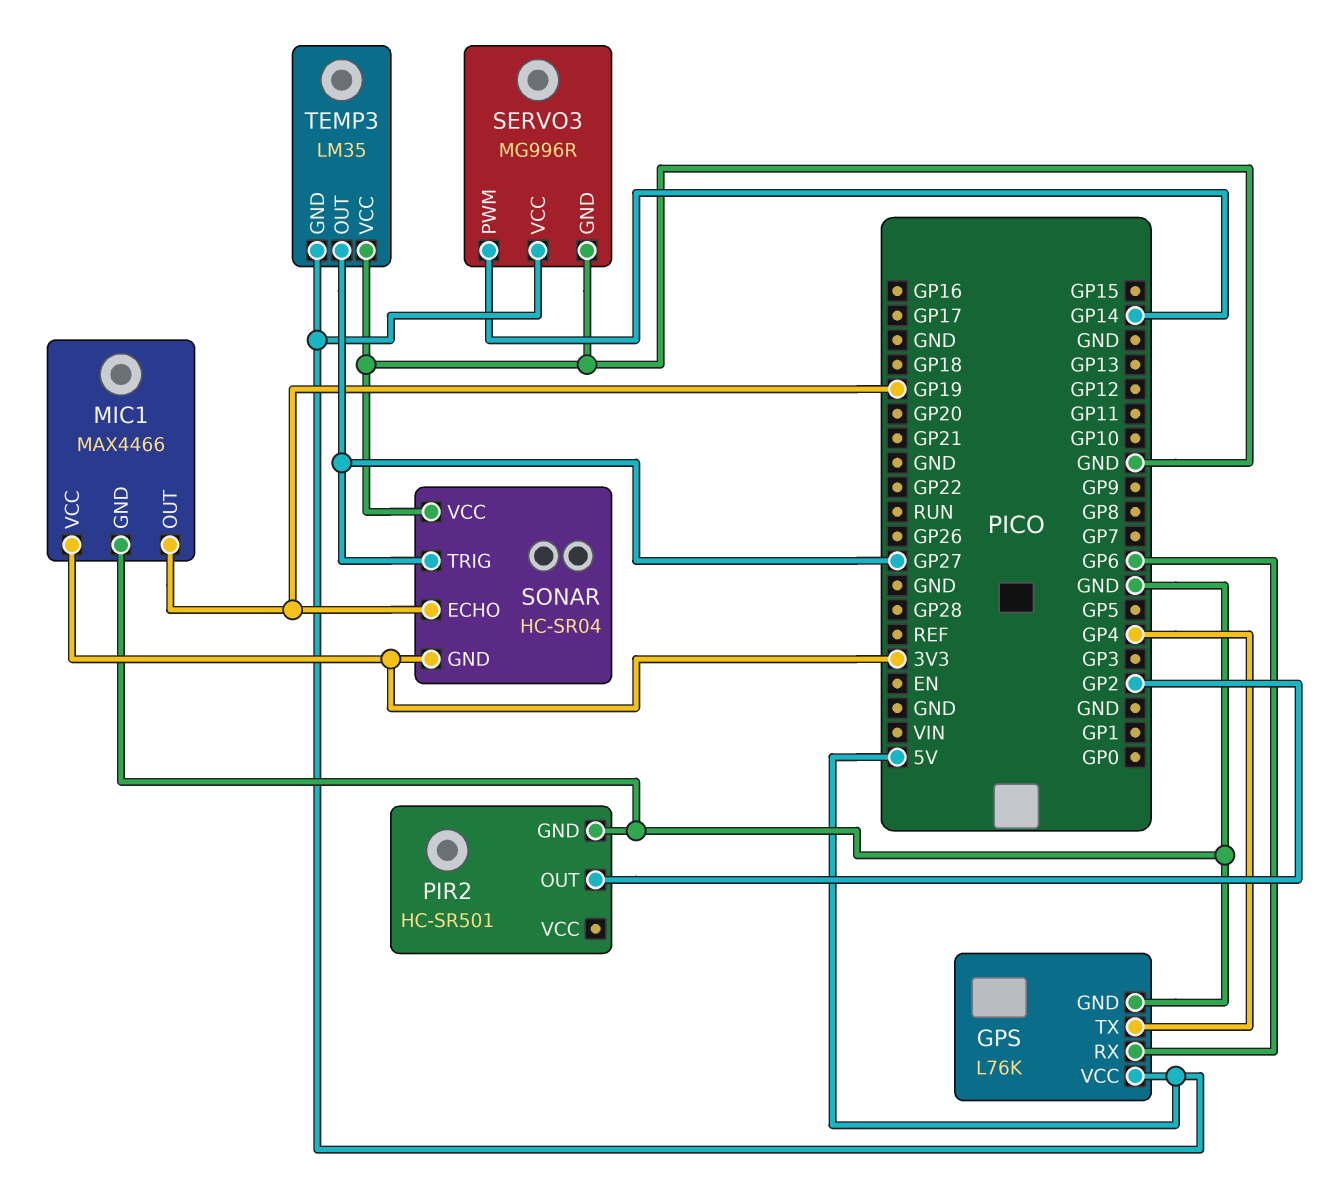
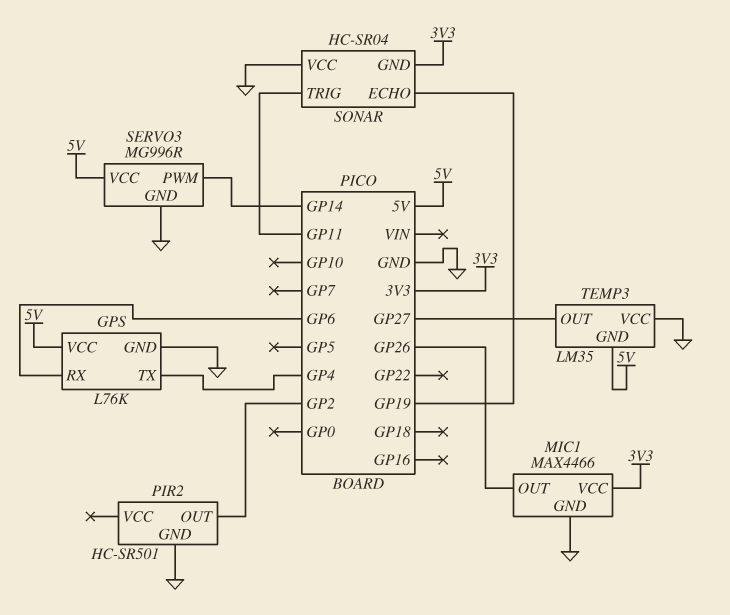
MIC1 pin OUT: GP19 -> GP26
SONAR pin TRIG: GP27 -> GP11

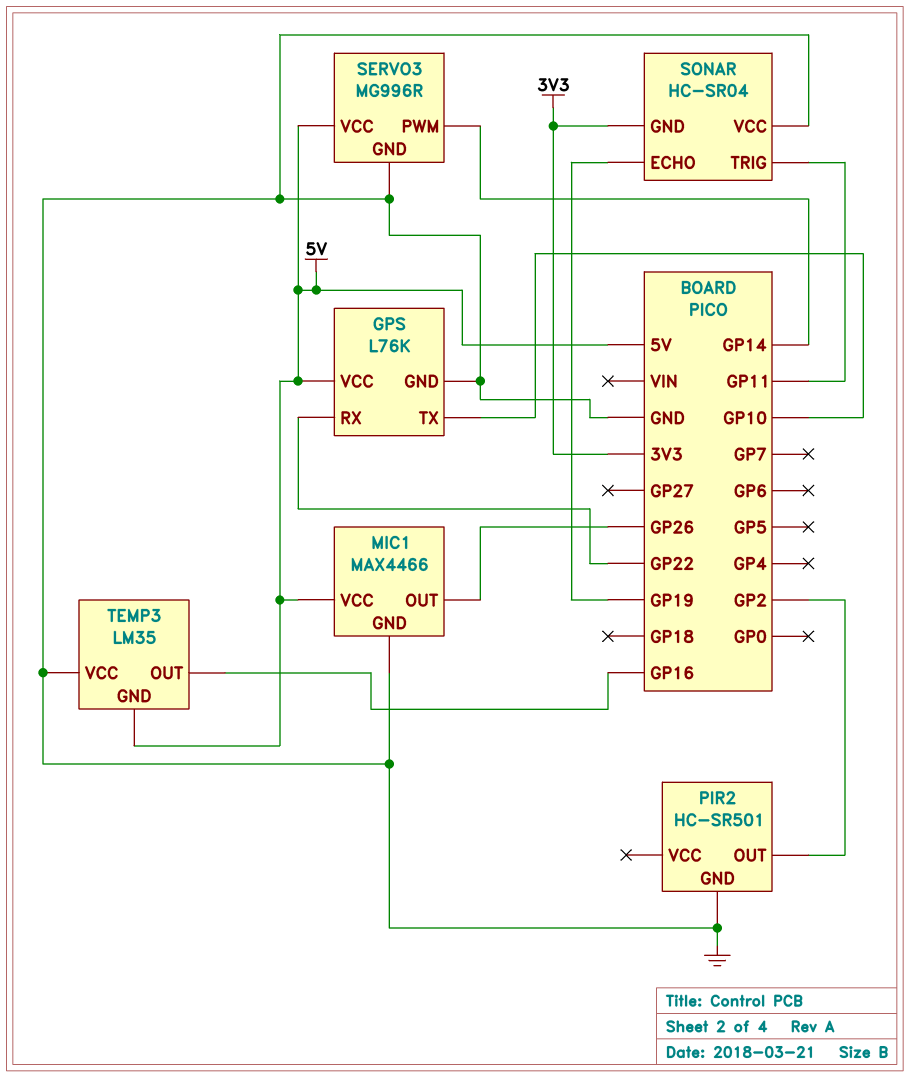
GPS pin RX: GP6 -> GP22
GPS pin TX: GP4 -> GP10
MIC1 pin VCC: 3V3 -> 5V
TEMP3 pin OUT: GP27 -> GP16

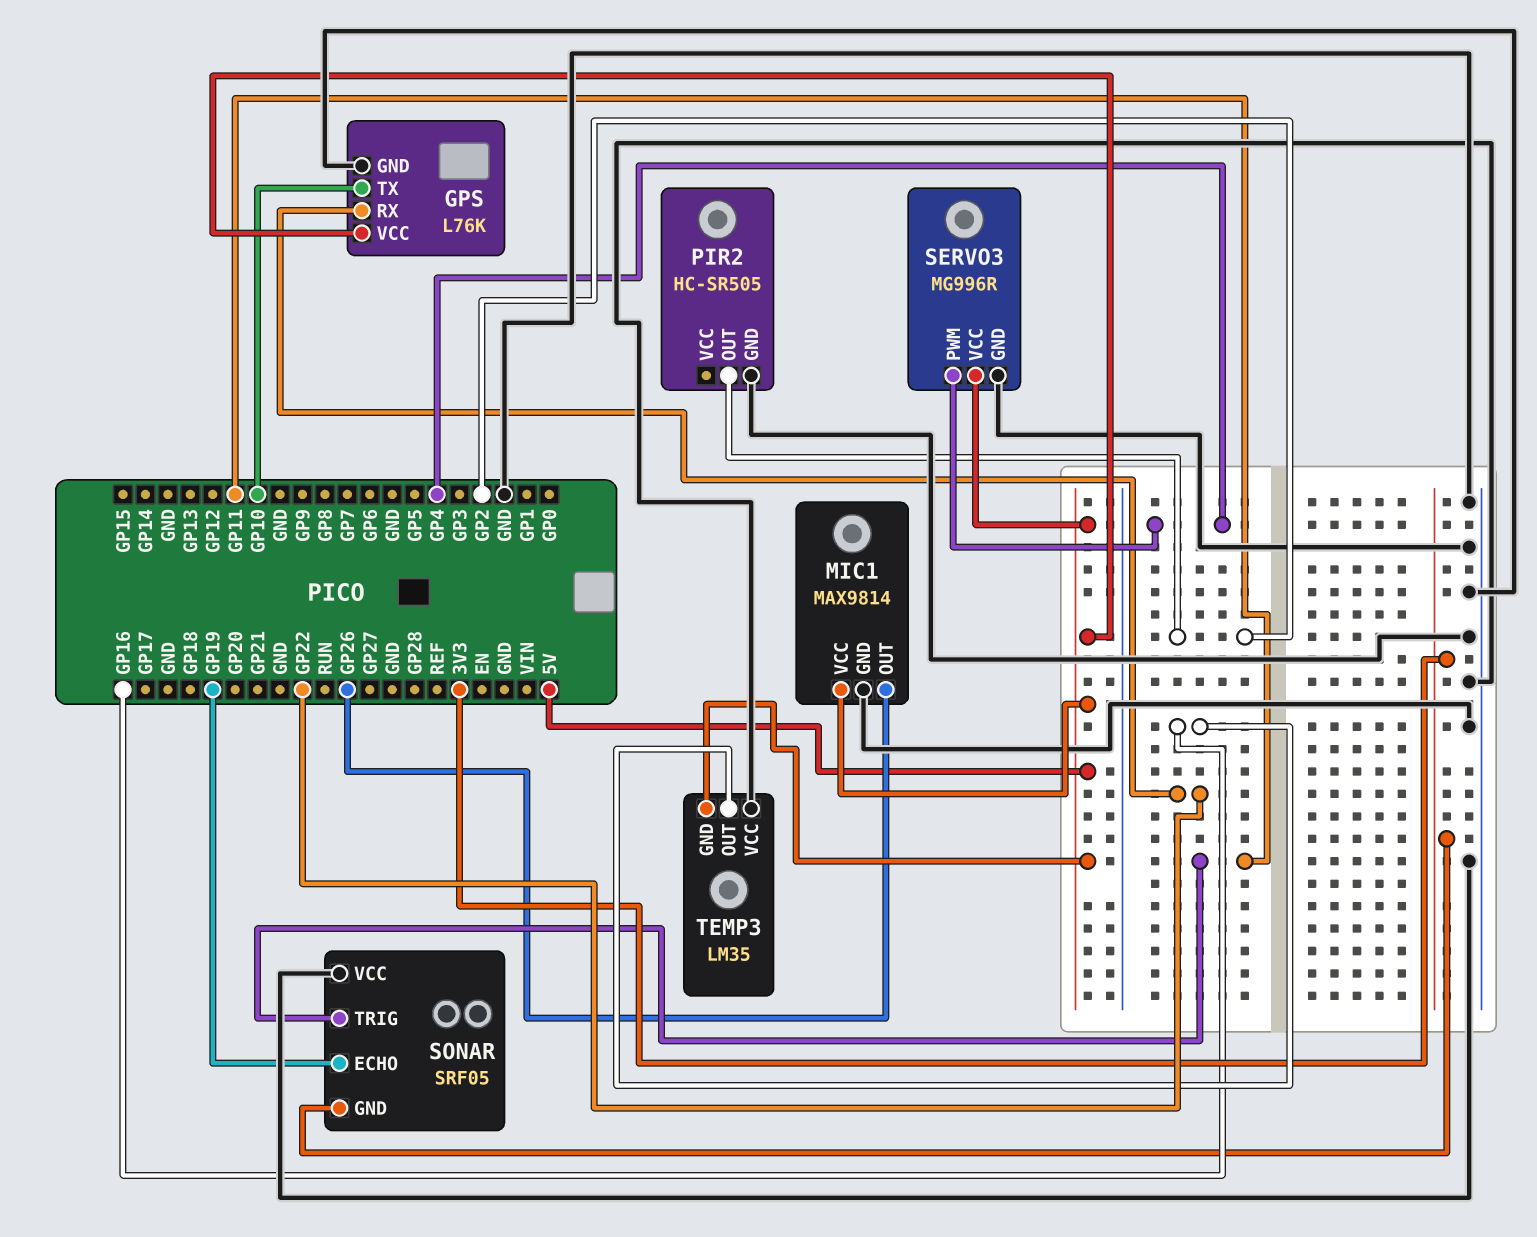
MIC1: MAX4466 -> MAX9814
PIR2: HC-SR501 -> HC-SR505
SERVO3 pin PWM: GP14 -> GP4
SONAR: HC-SR04 -> SRF05

